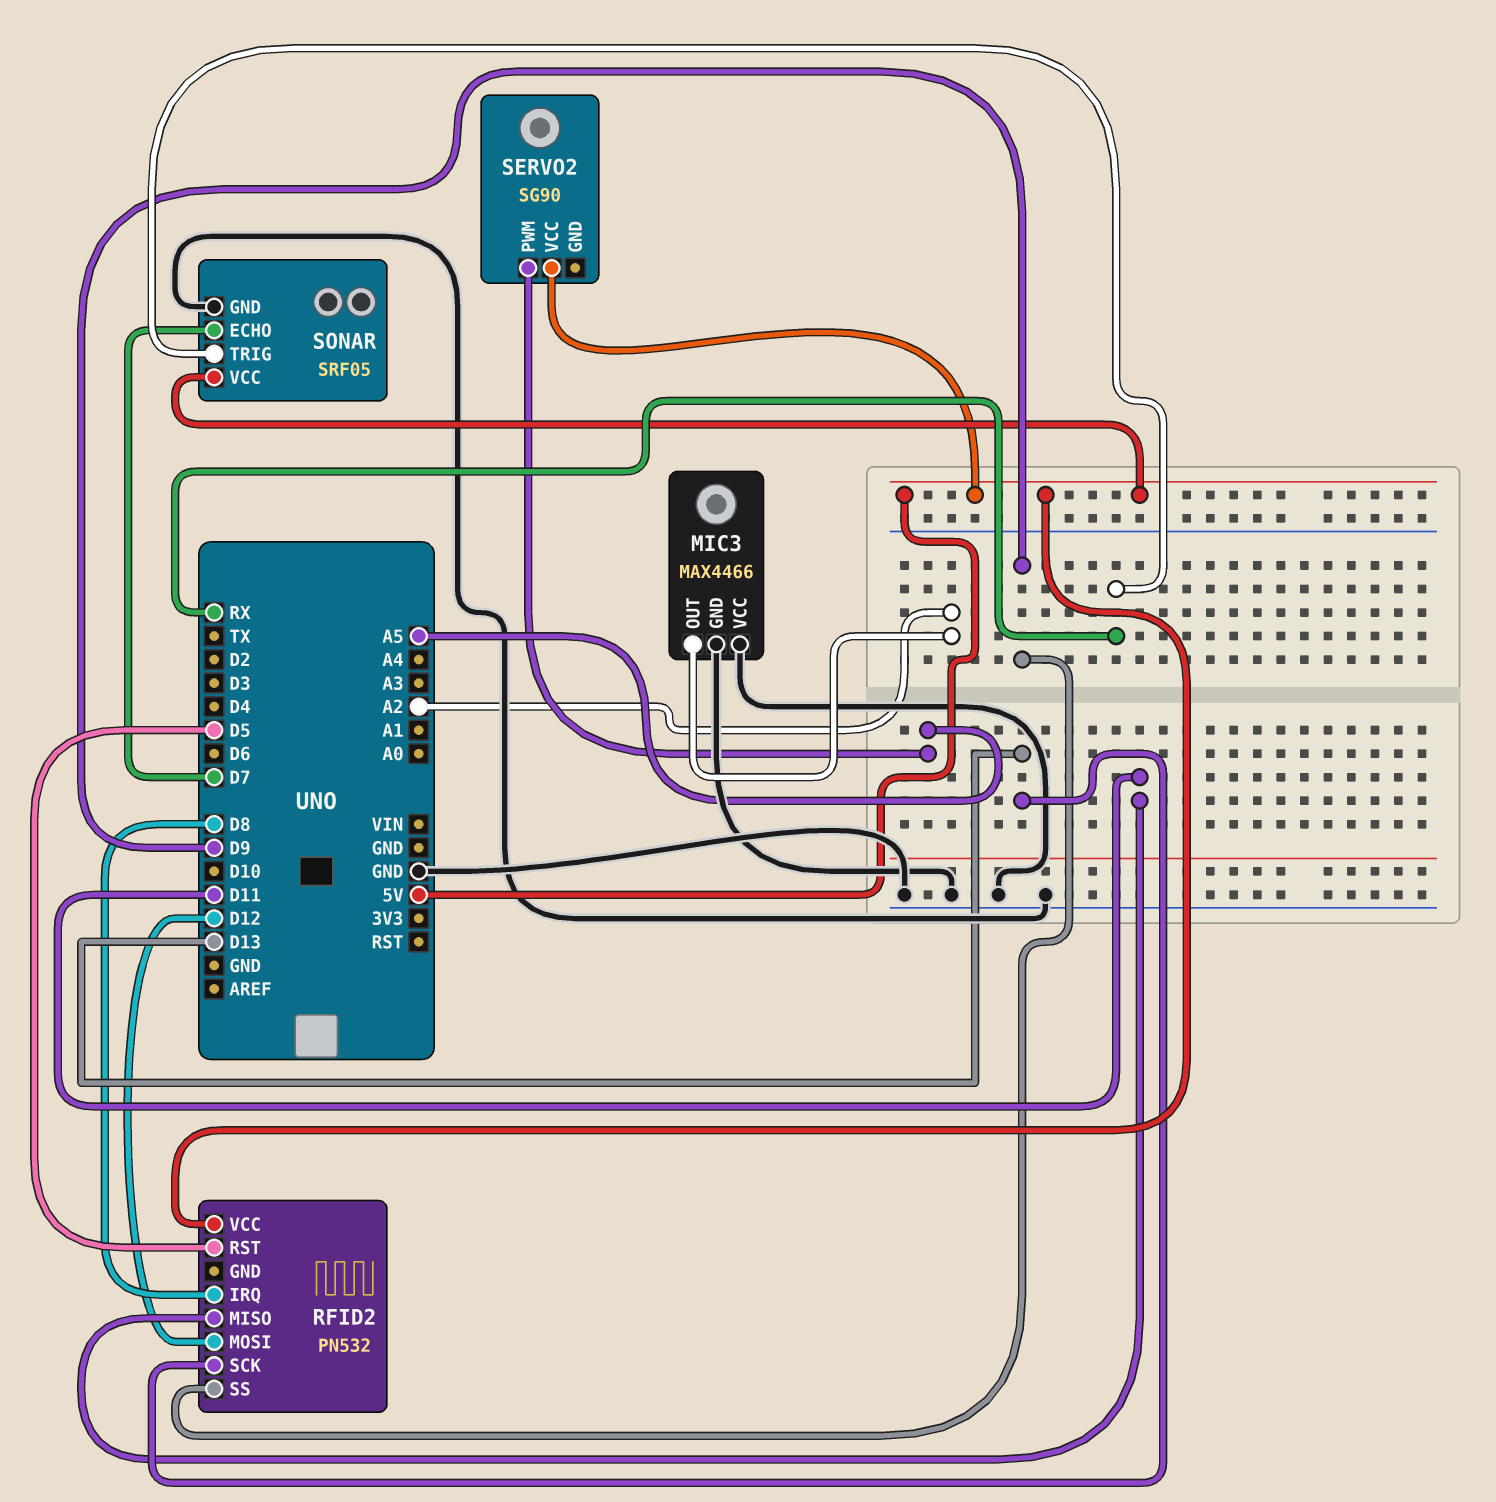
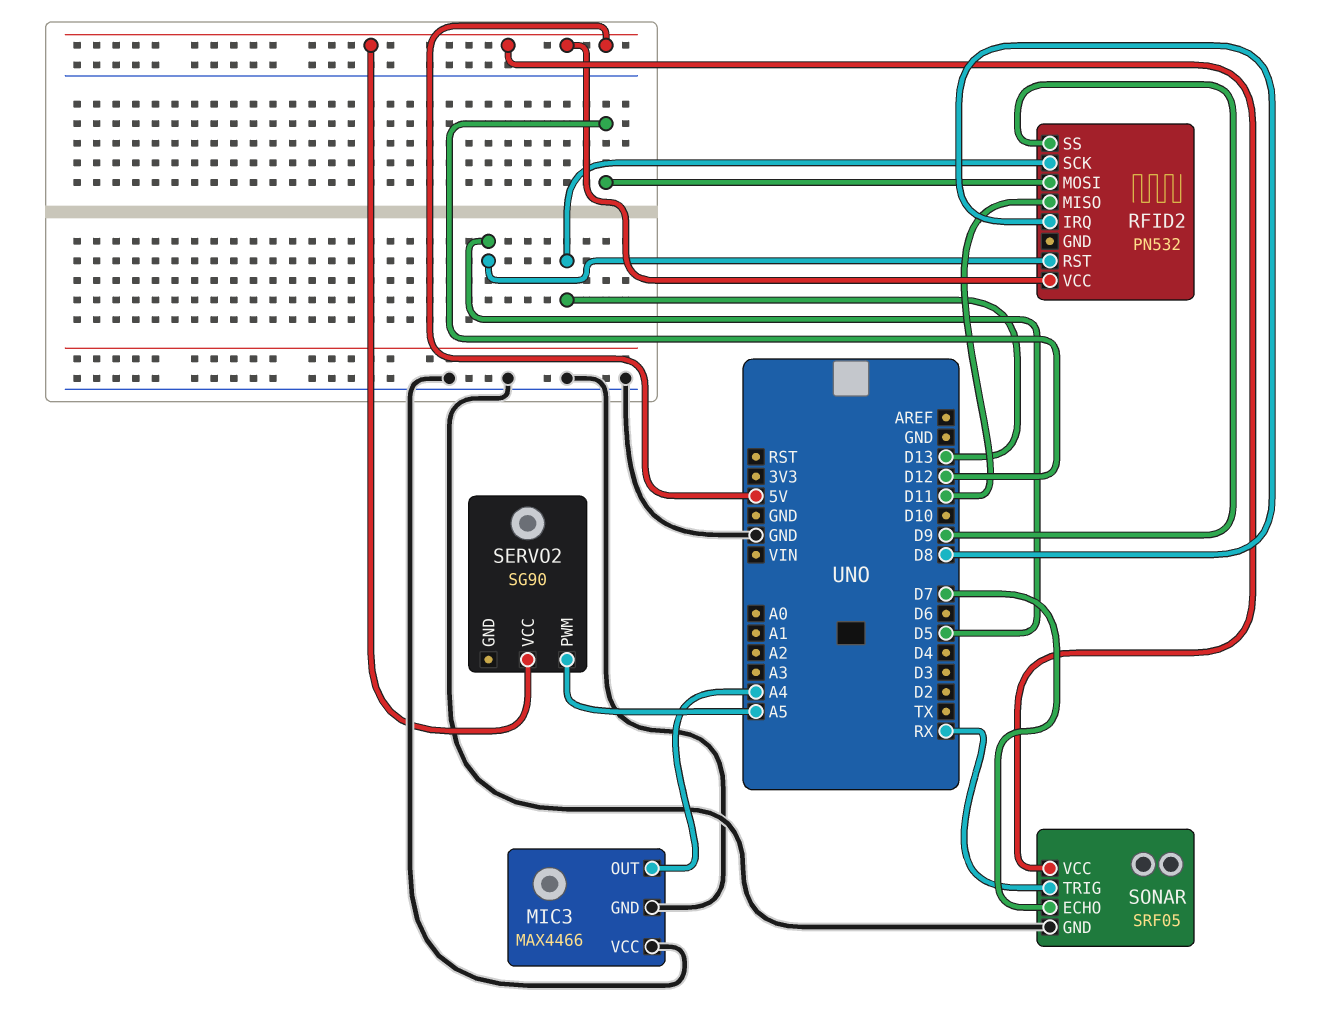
MIC3 pin OUT: A2 -> A4

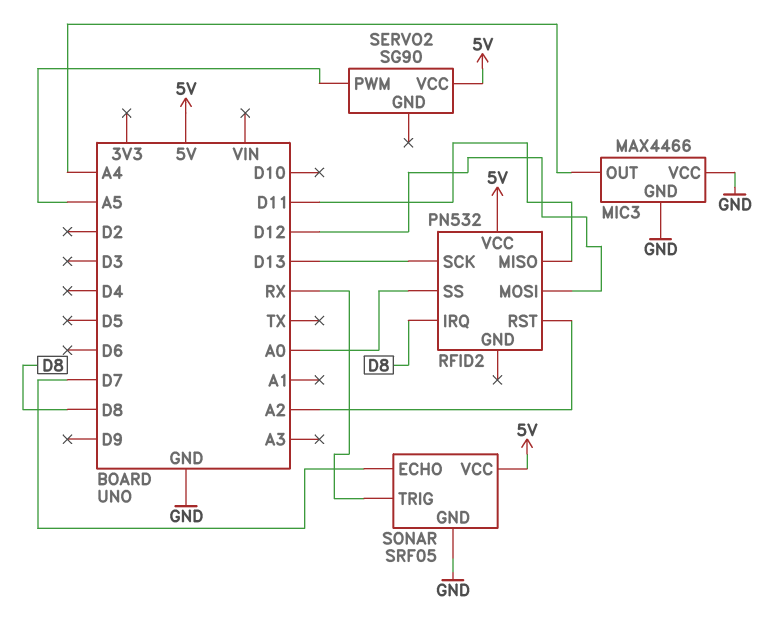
RFID2 pin RST: D5 -> A2
RFID2 pin SS: D9 -> A0

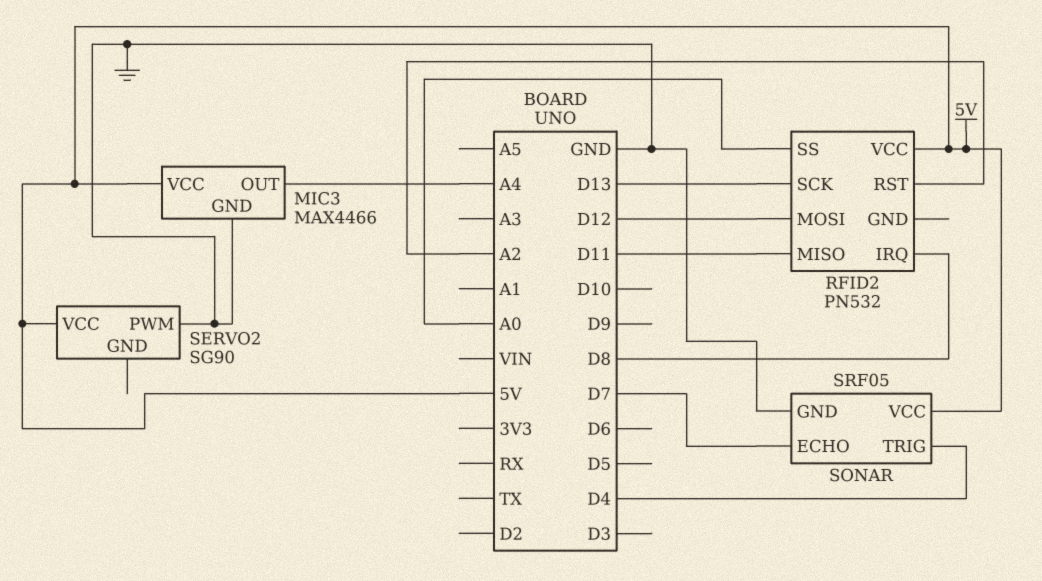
MIC3 pin VCC: GND -> 5V
SERVO2 pin PWM: A5 -> GND
SONAR pin TRIG: RX -> D4

